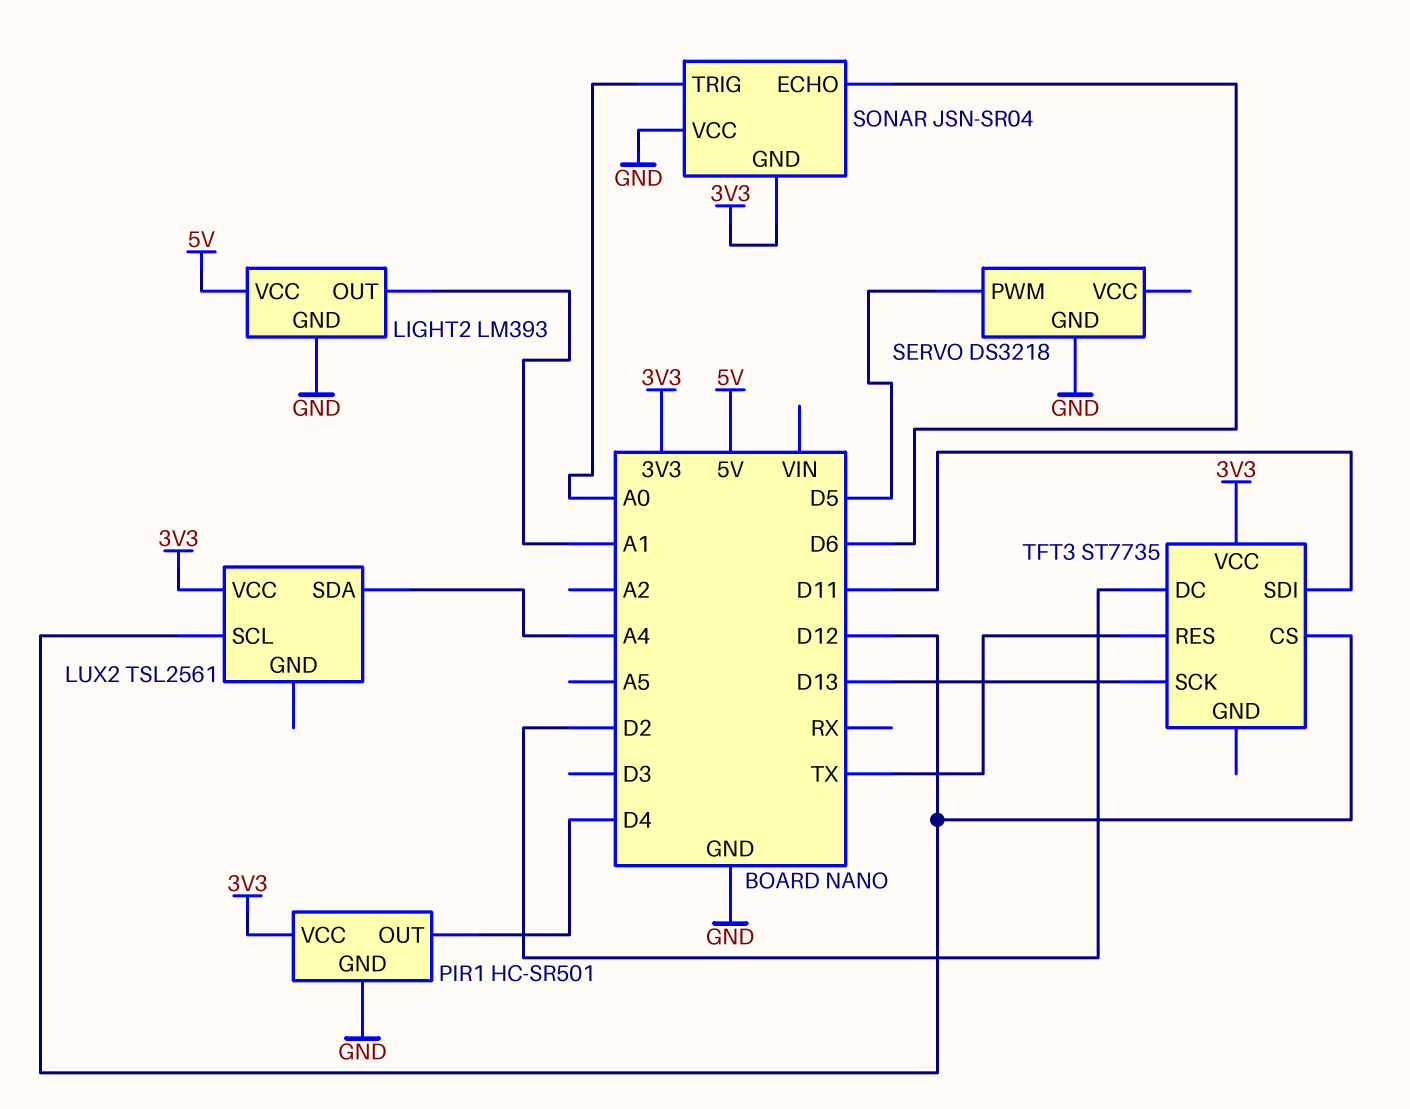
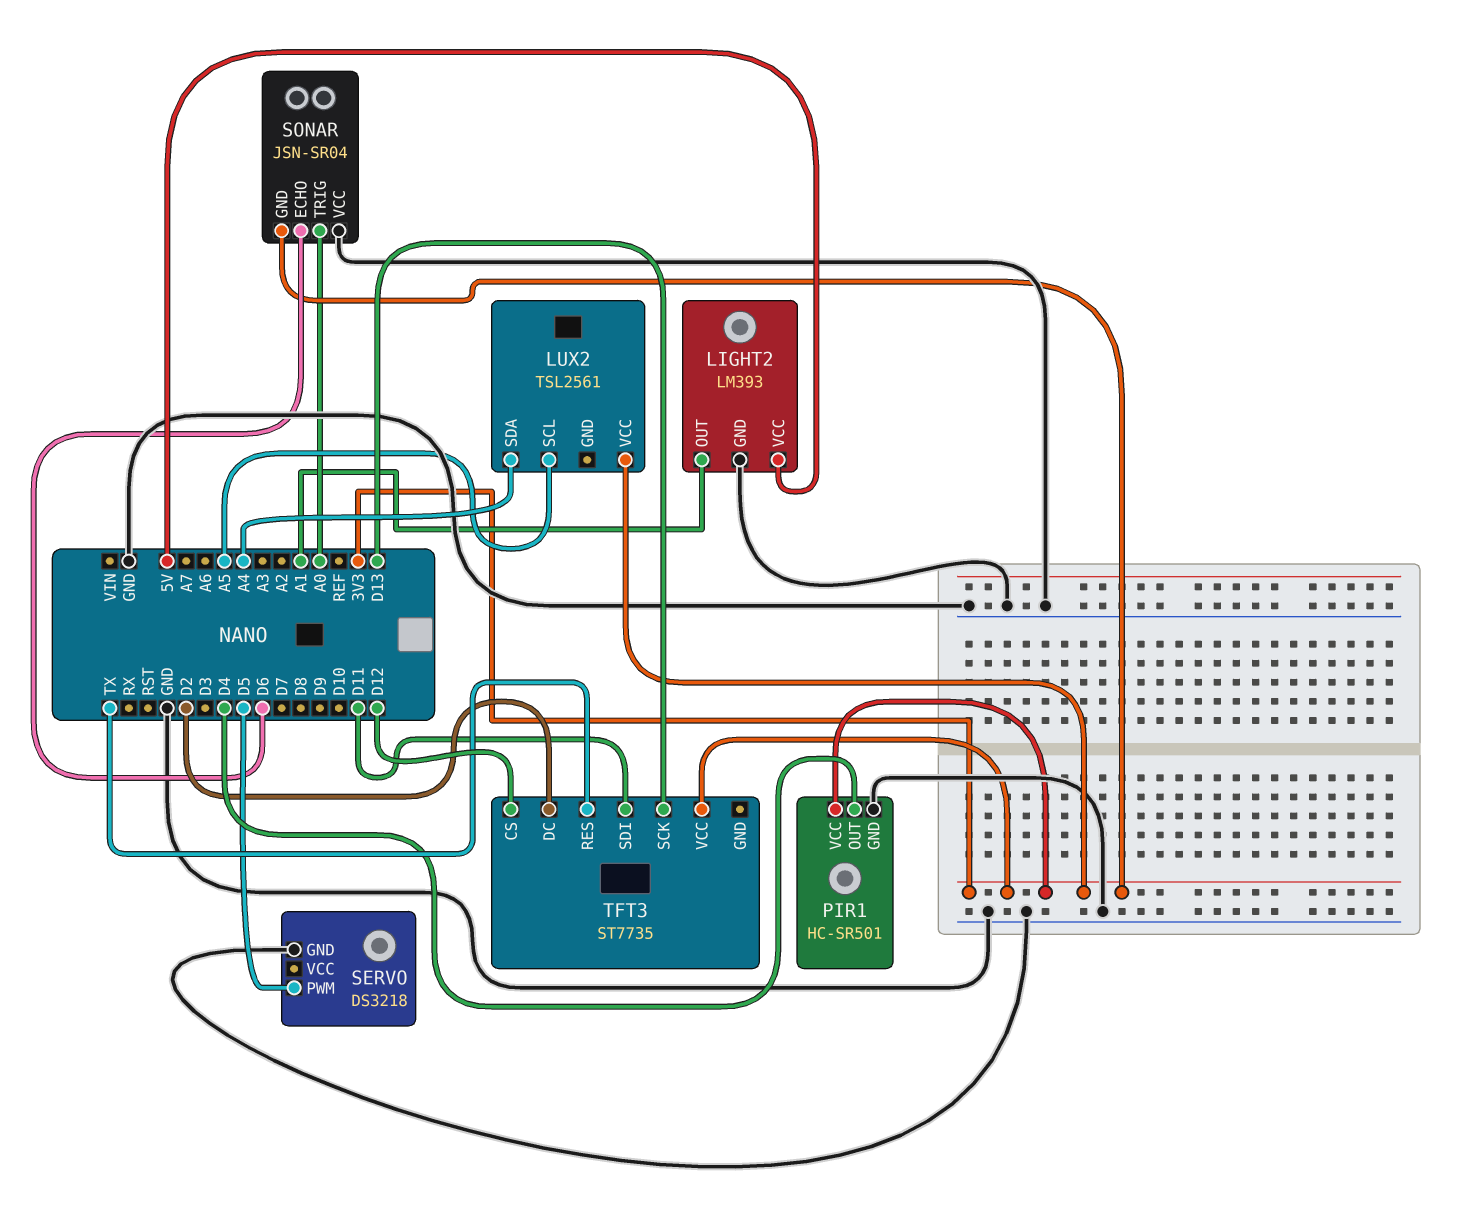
LUX2 pin SCL: D12 -> A5

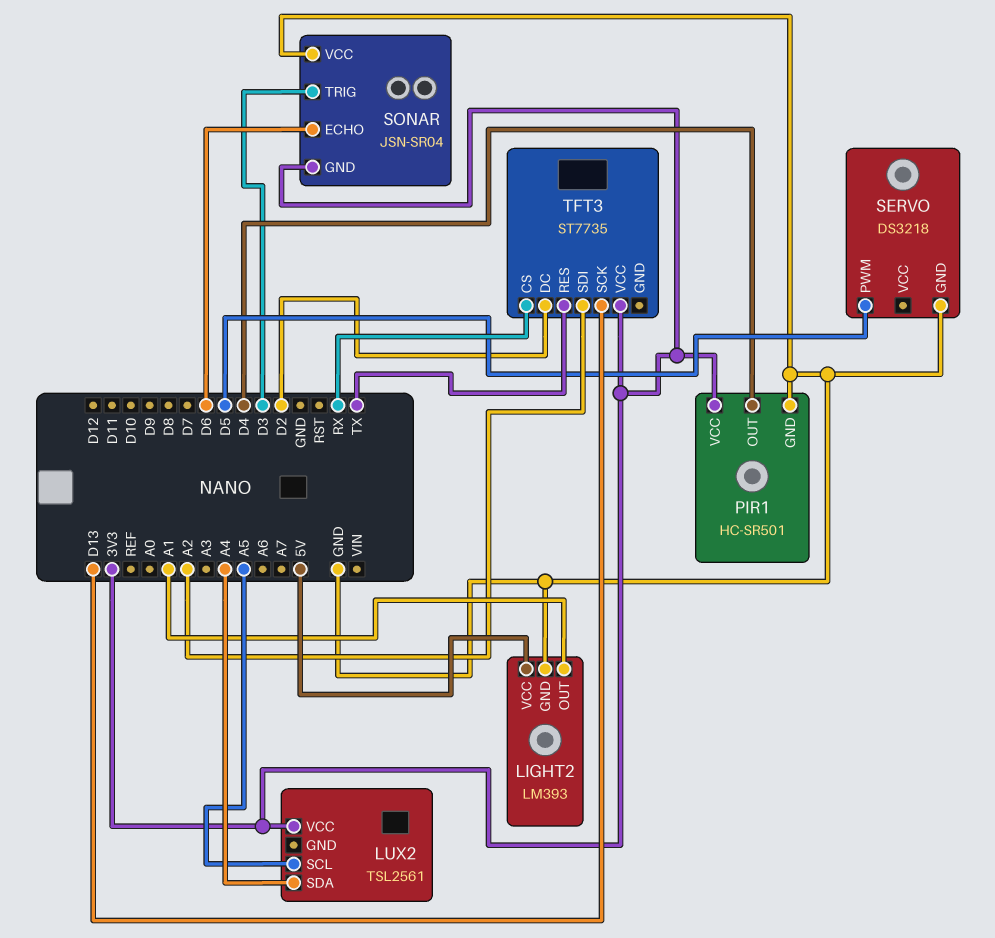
SONAR pin TRIG: A0 -> D3
TFT3 pin CS: D12 -> RX
TFT3 pin SDI: D11 -> A2

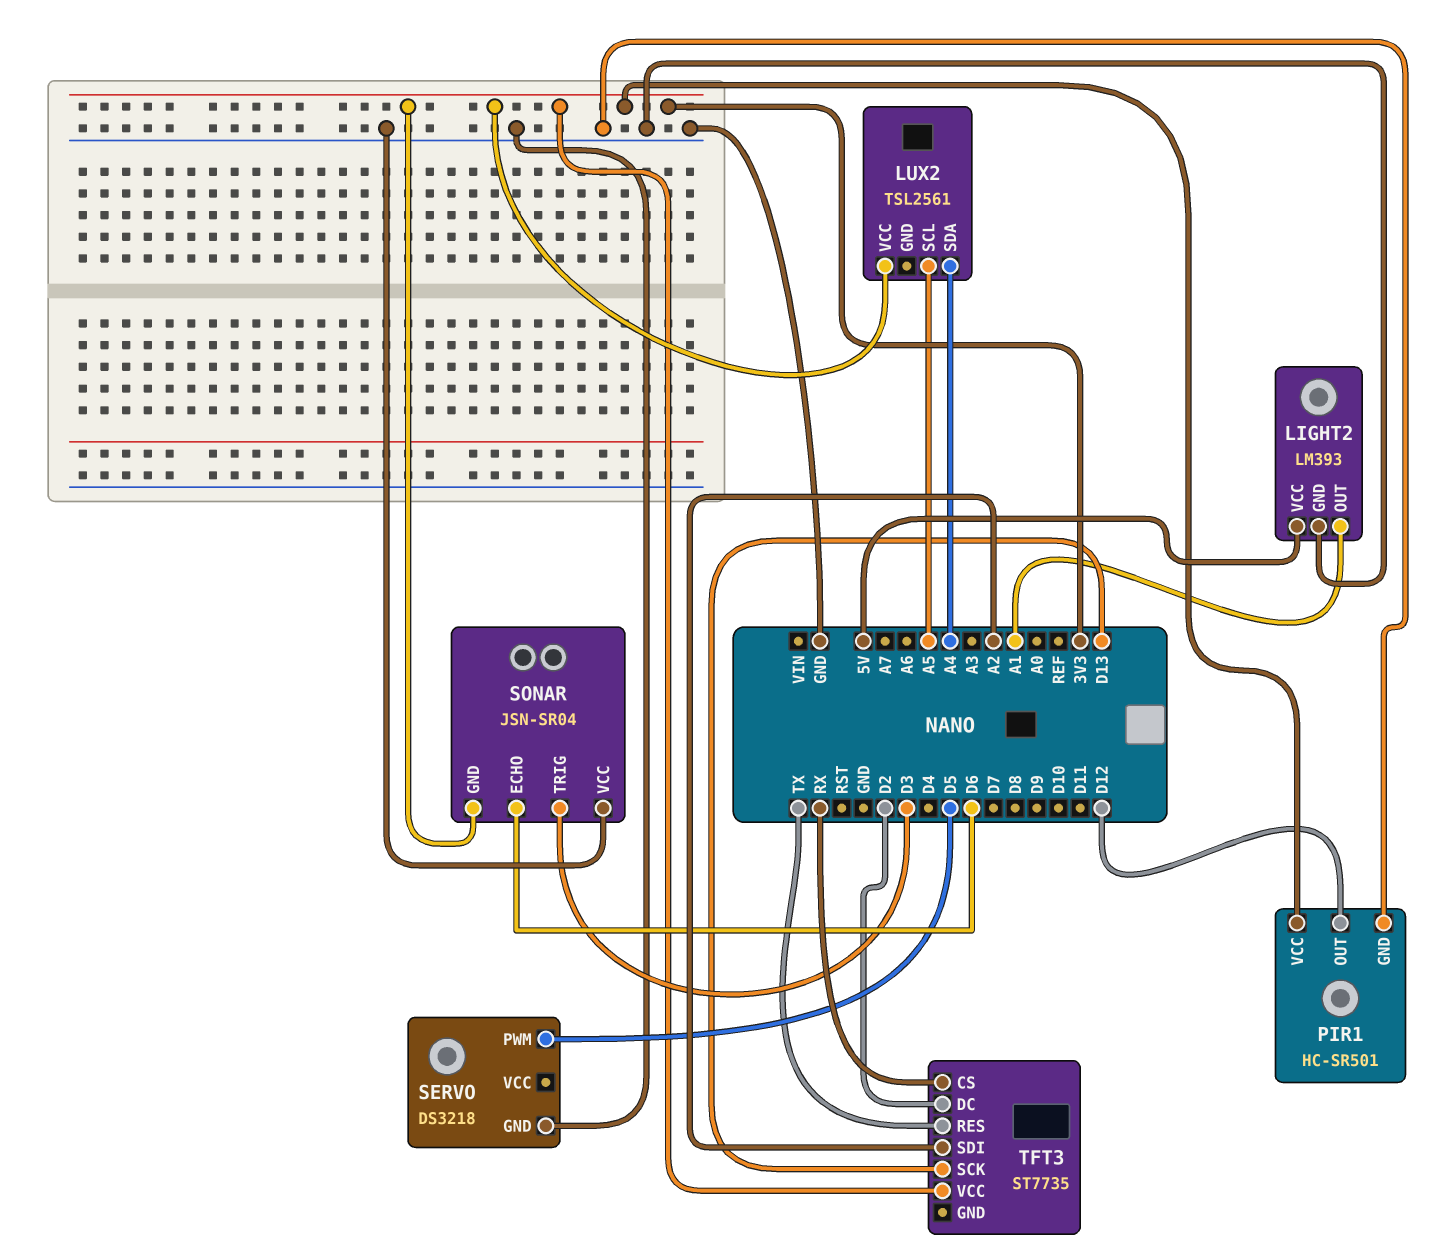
PIR1 pin OUT: D4 -> D12

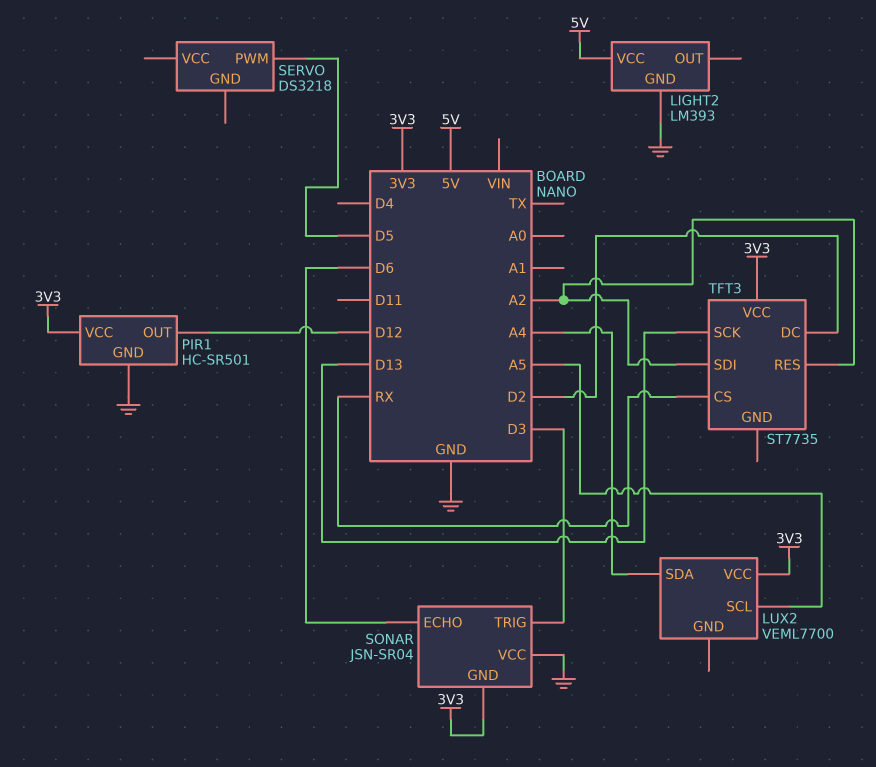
LIGHT2 pin OUT: A1 -> none
LUX2: TSL2561 -> VEML7700
SERVO pin GND: GND -> none
TFT3 pin RES: TX -> A2

